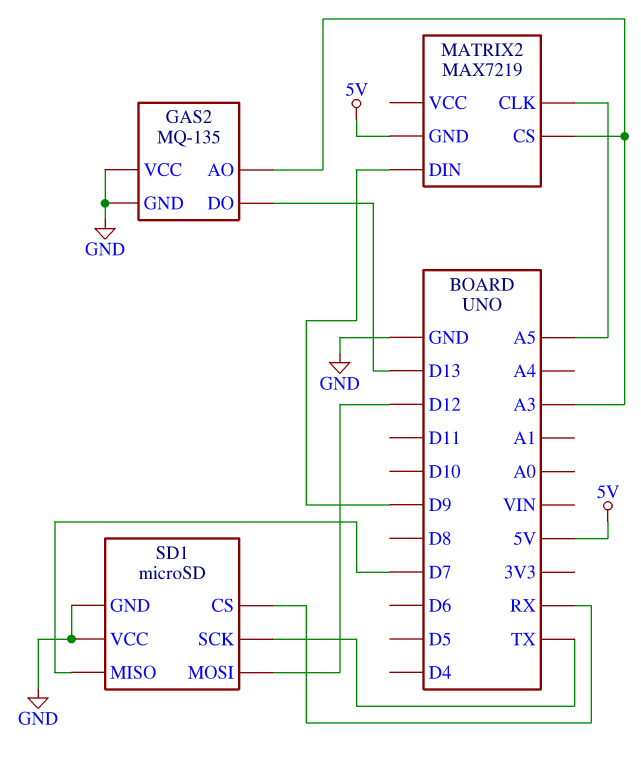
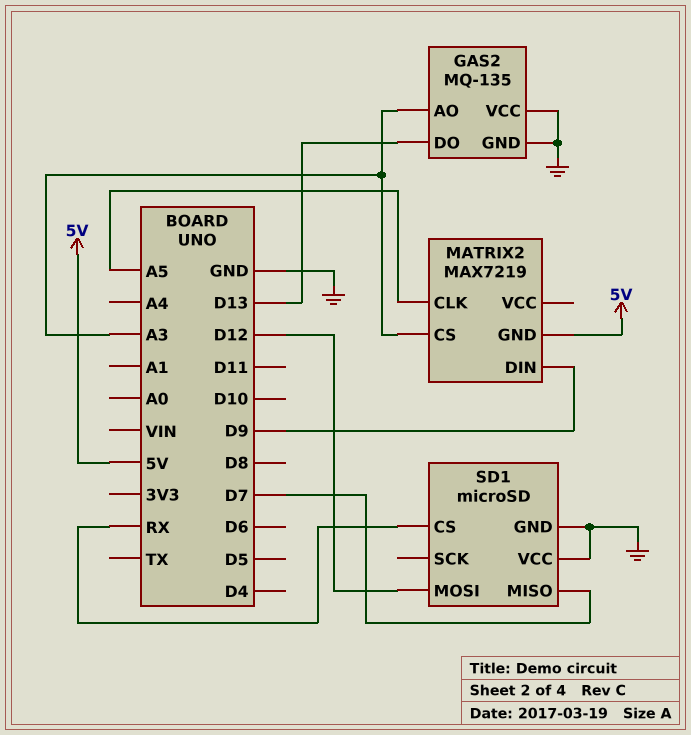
SD1 pin SCK: TX -> none

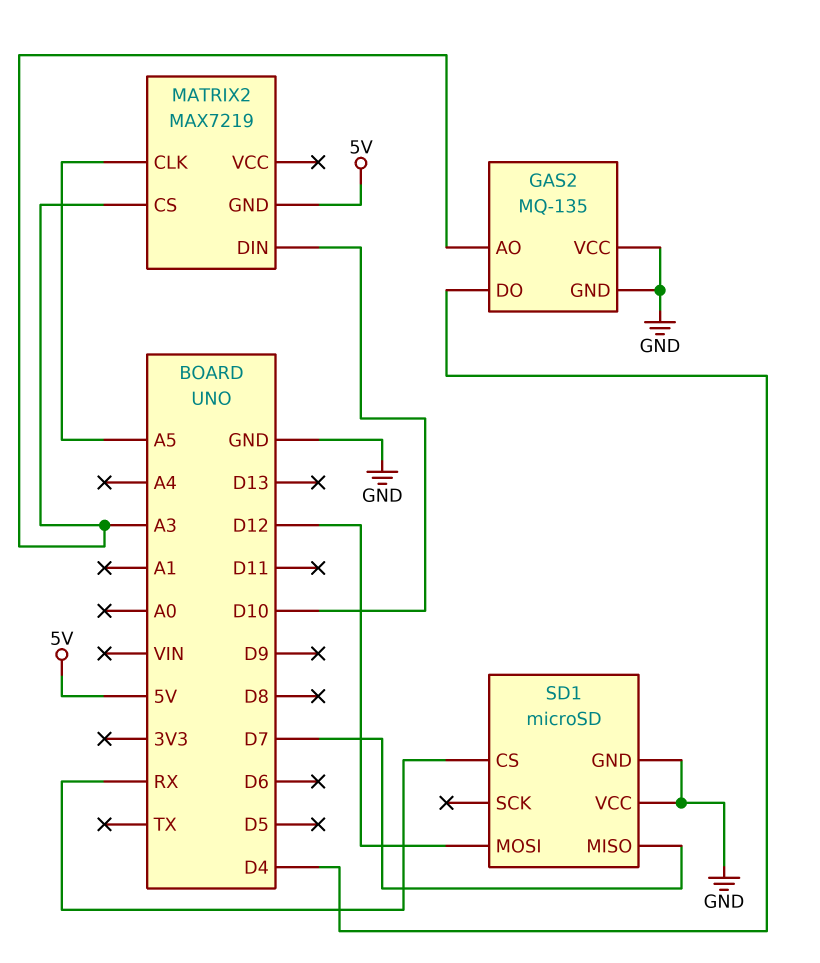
GAS2 pin DO: D13 -> D4
MATRIX2 pin DIN: D9 -> D10

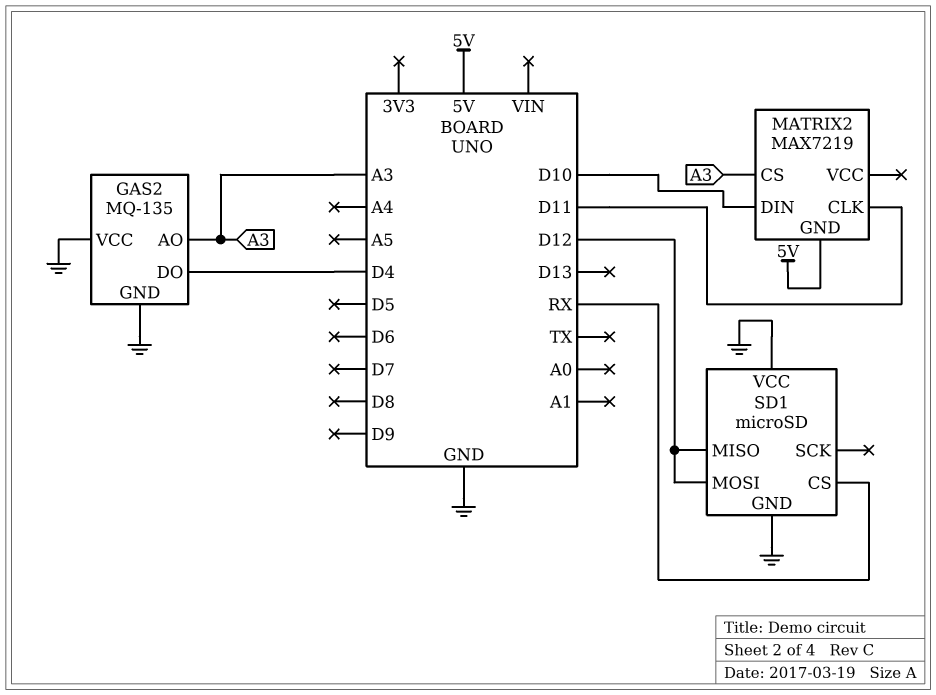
MATRIX2 pin CLK: A5 -> D11
SD1 pin MISO: D7 -> D12

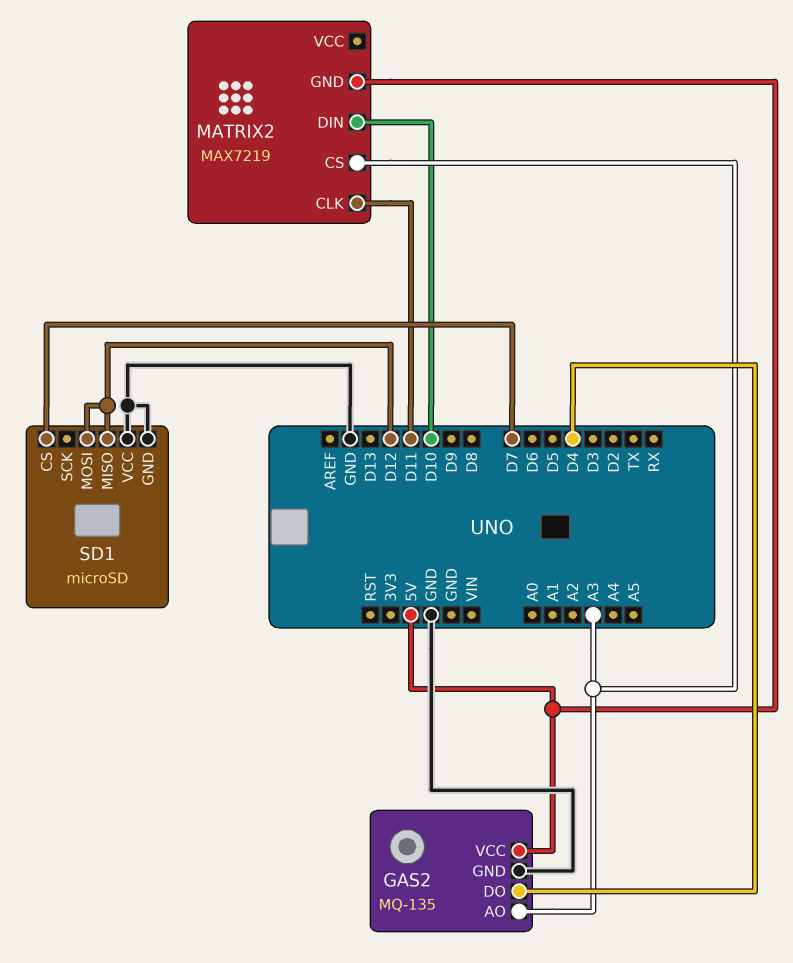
GAS2 pin VCC: GND -> 5V
SD1 pin CS: RX -> D7

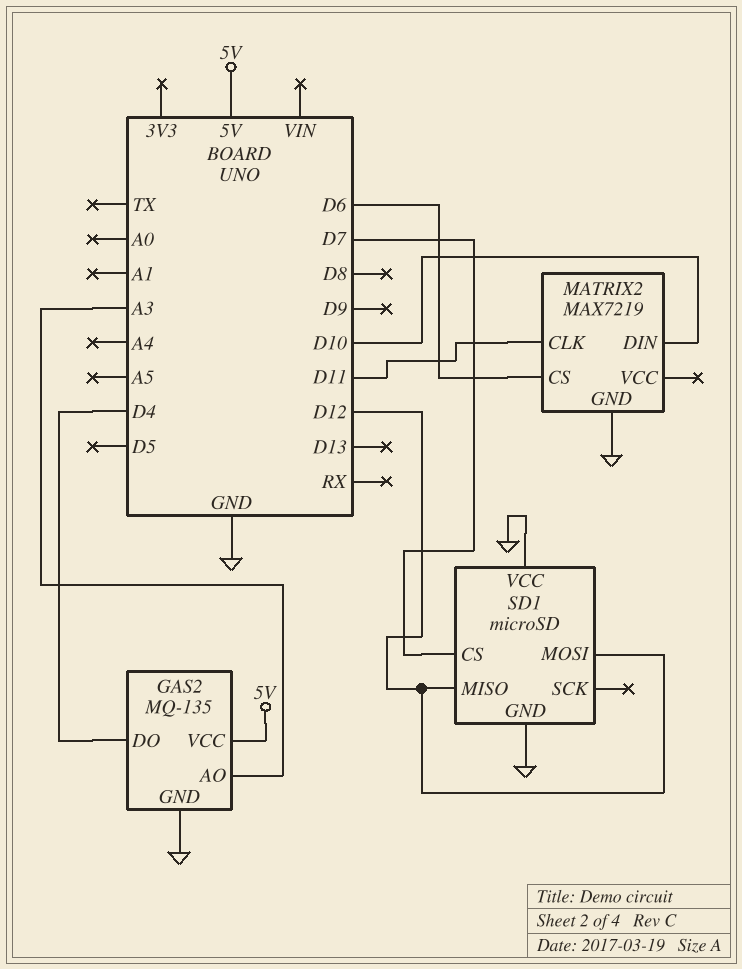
MATRIX2 pin CS: A3 -> D6
MATRIX2 pin GND: 5V -> GND

